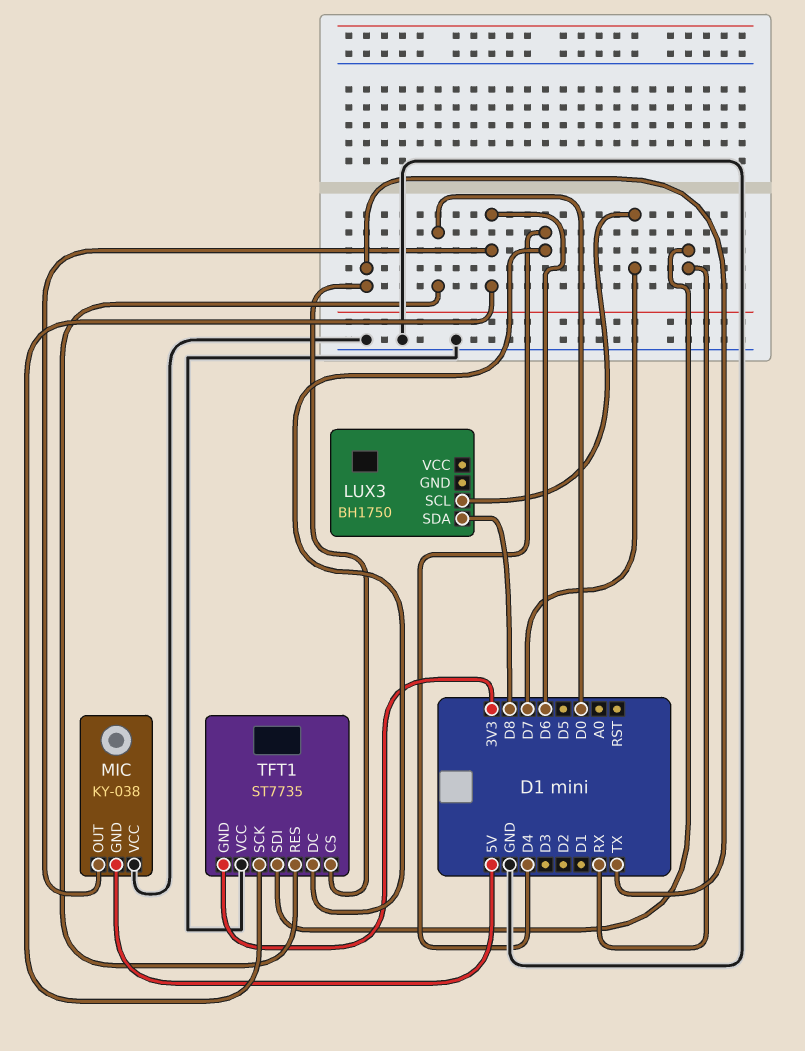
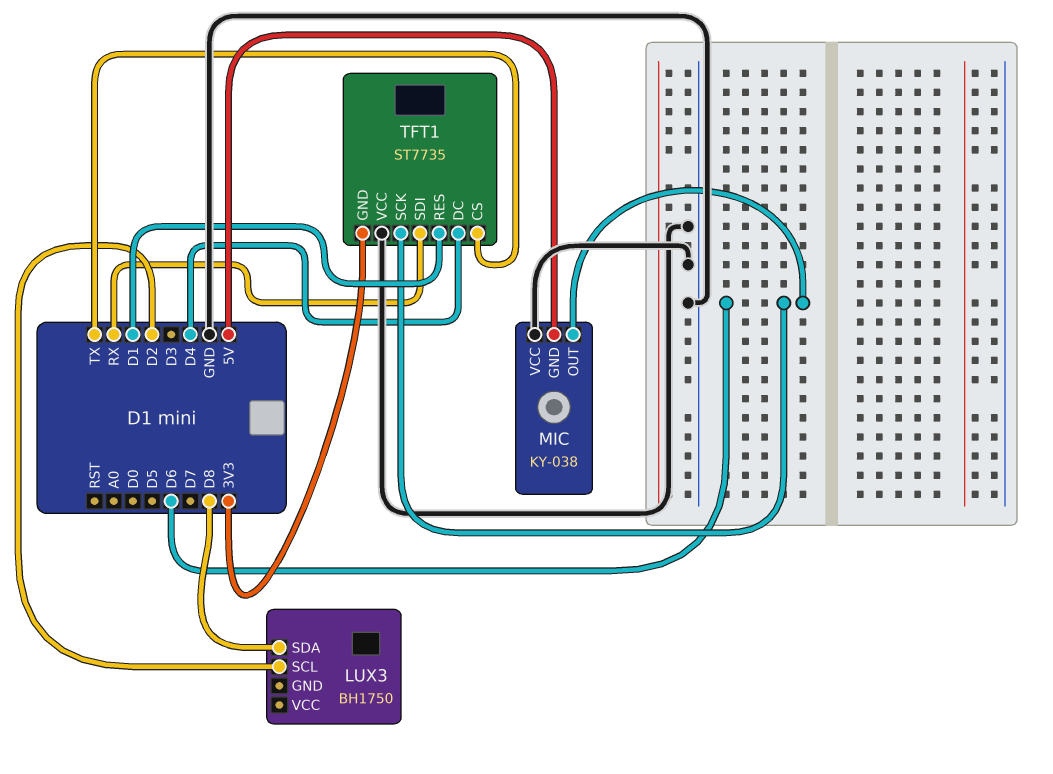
LUX3 pin SCL: D7 -> D2
TFT1 pin RES: D0 -> D1

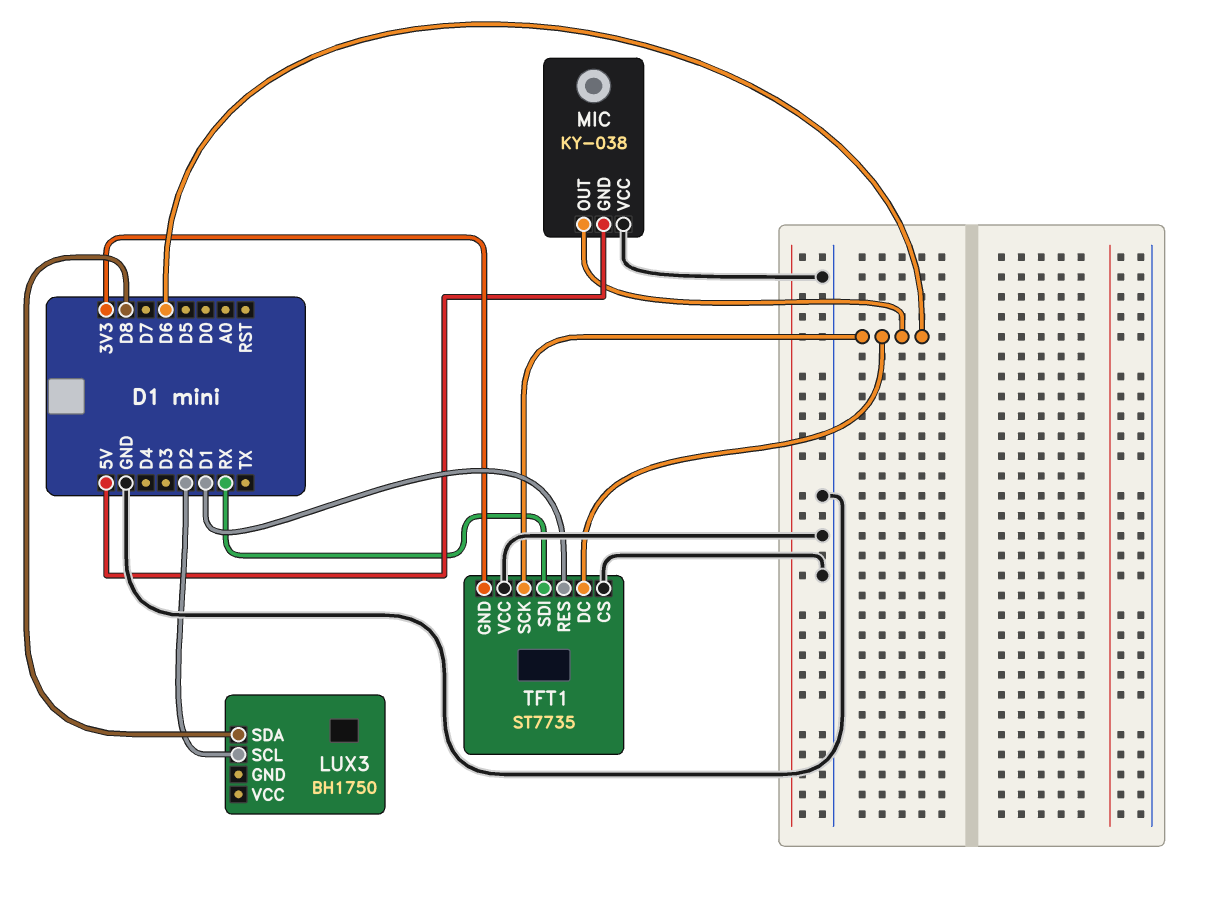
TFT1 pin CS: TX -> GND
TFT1 pin DC: D4 -> D6

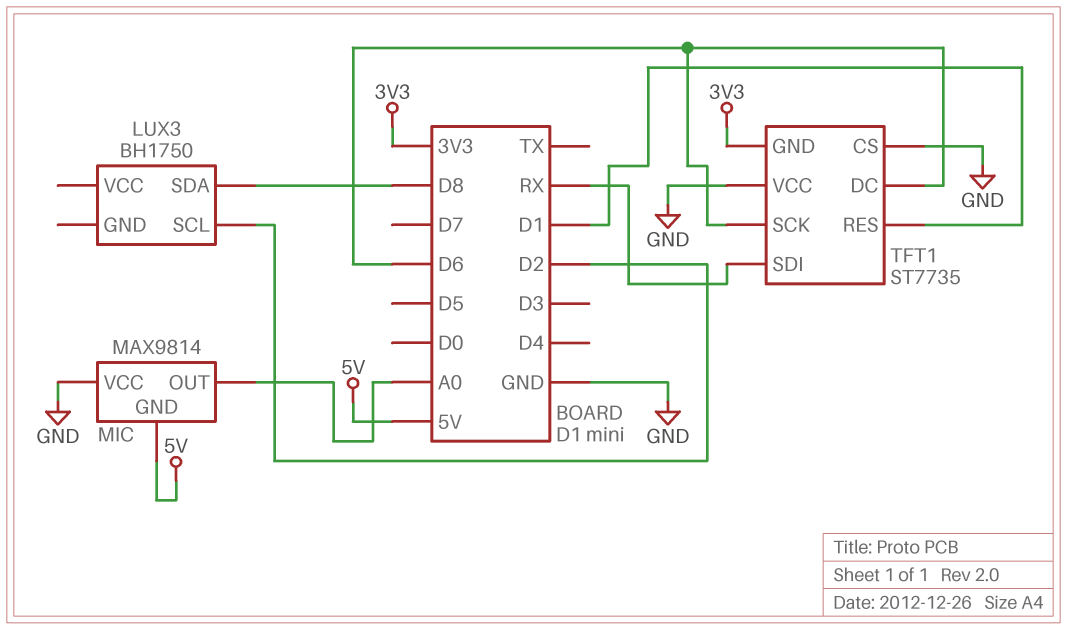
MIC: KY-038 -> MAX9814
MIC pin OUT: D6 -> A0

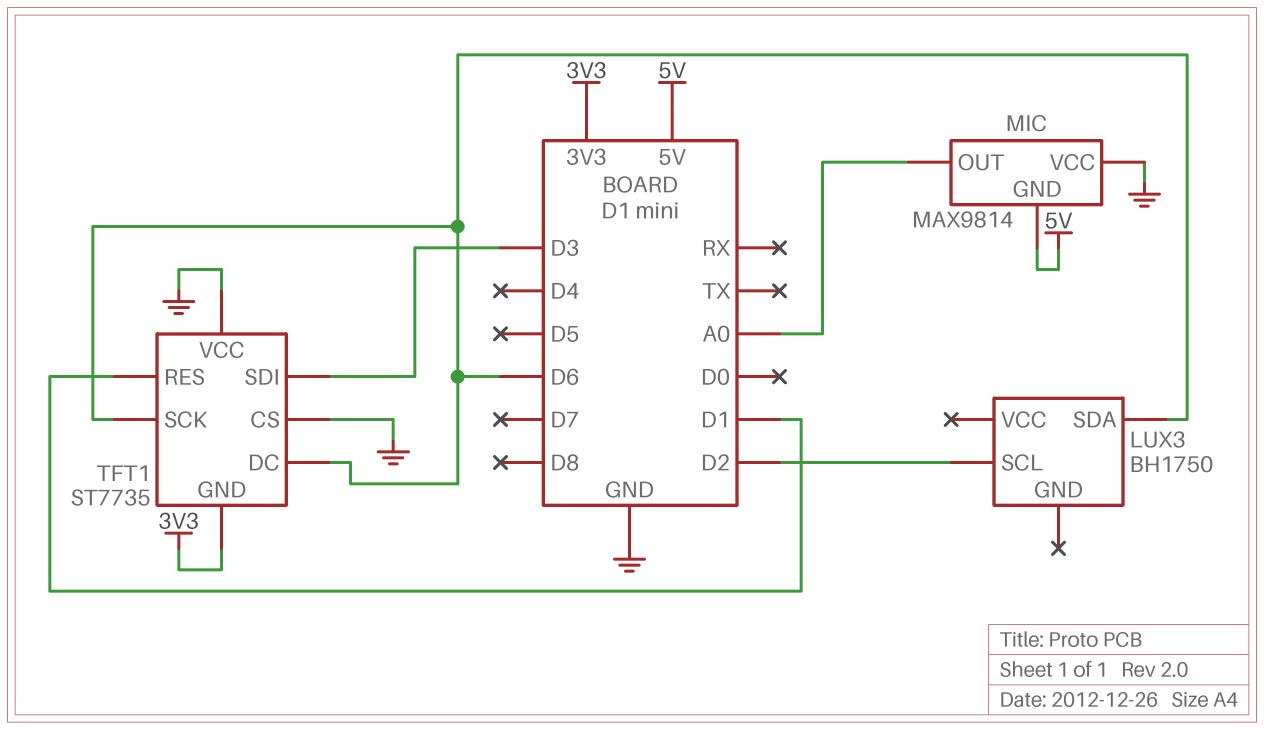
LUX3 pin SDA: D8 -> D6
TFT1 pin SDI: RX -> D3

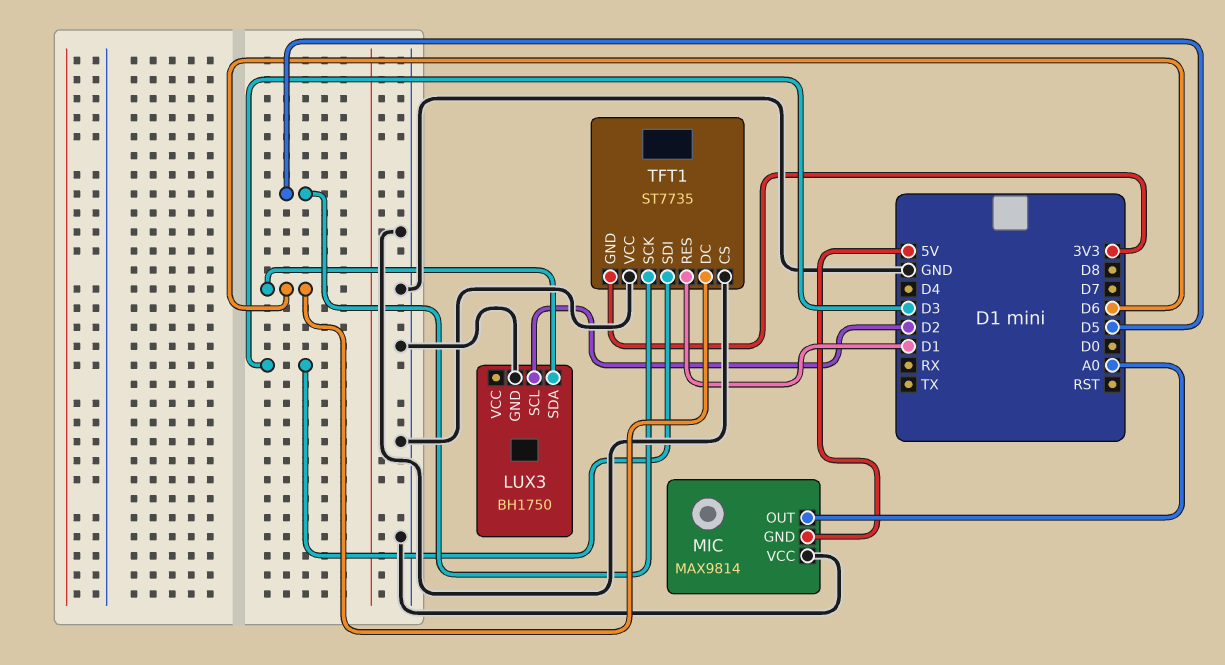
LUX3 pin GND: none -> GND
TFT1 pin SCK: D6 -> D5

